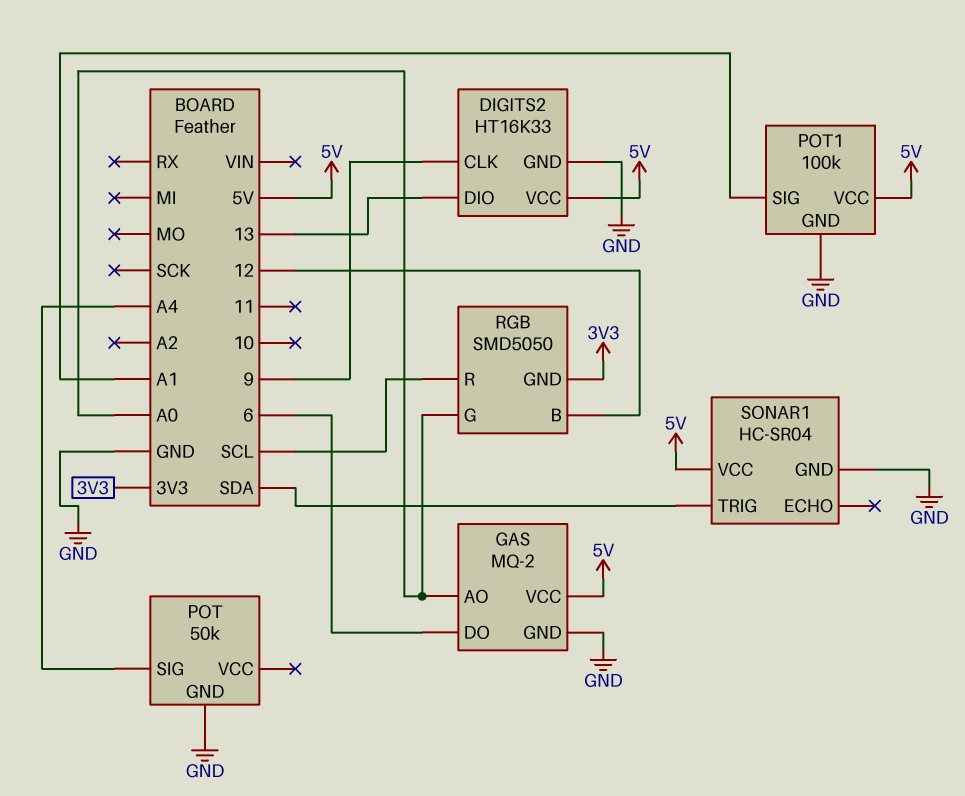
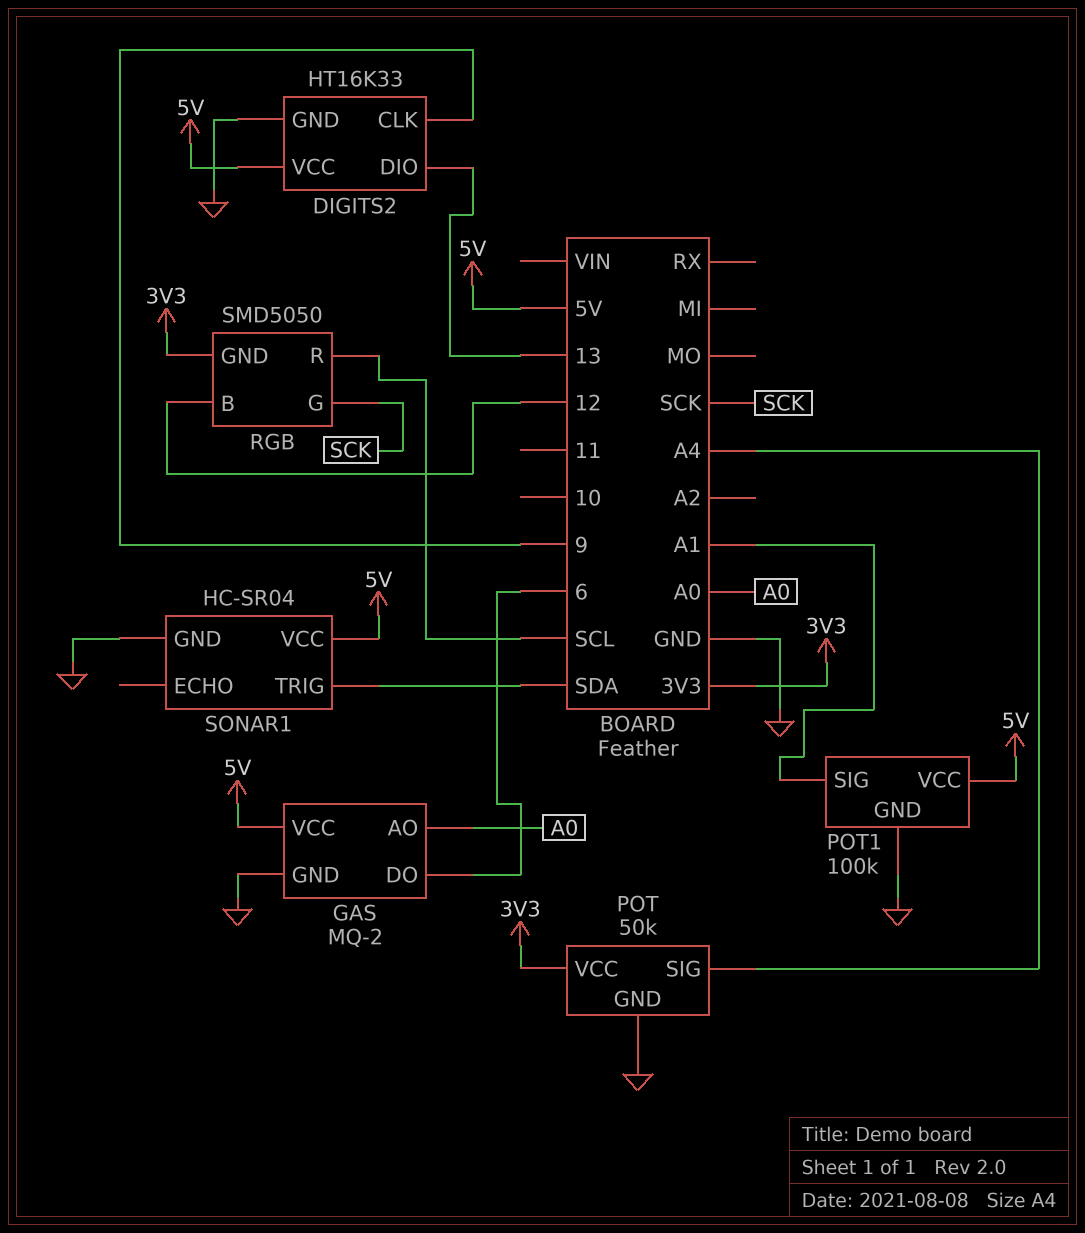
POT pin VCC: none -> 3V3
RGB pin G: A0 -> SCK

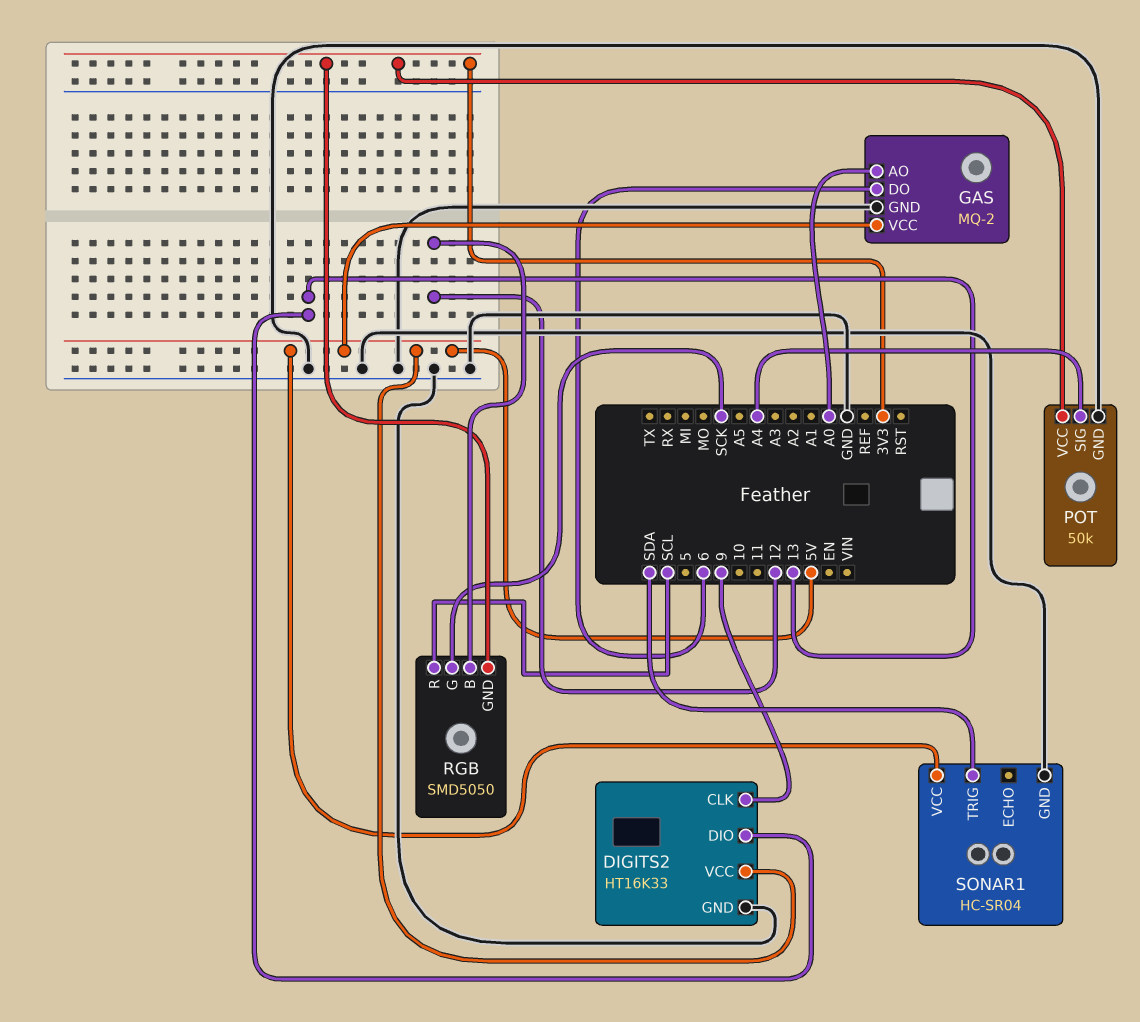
POT1: 100k -> none
POT1 pin GND: GND -> none
POT1 pin SIG: A1 -> none
POT1 pin VCC: 5V -> none

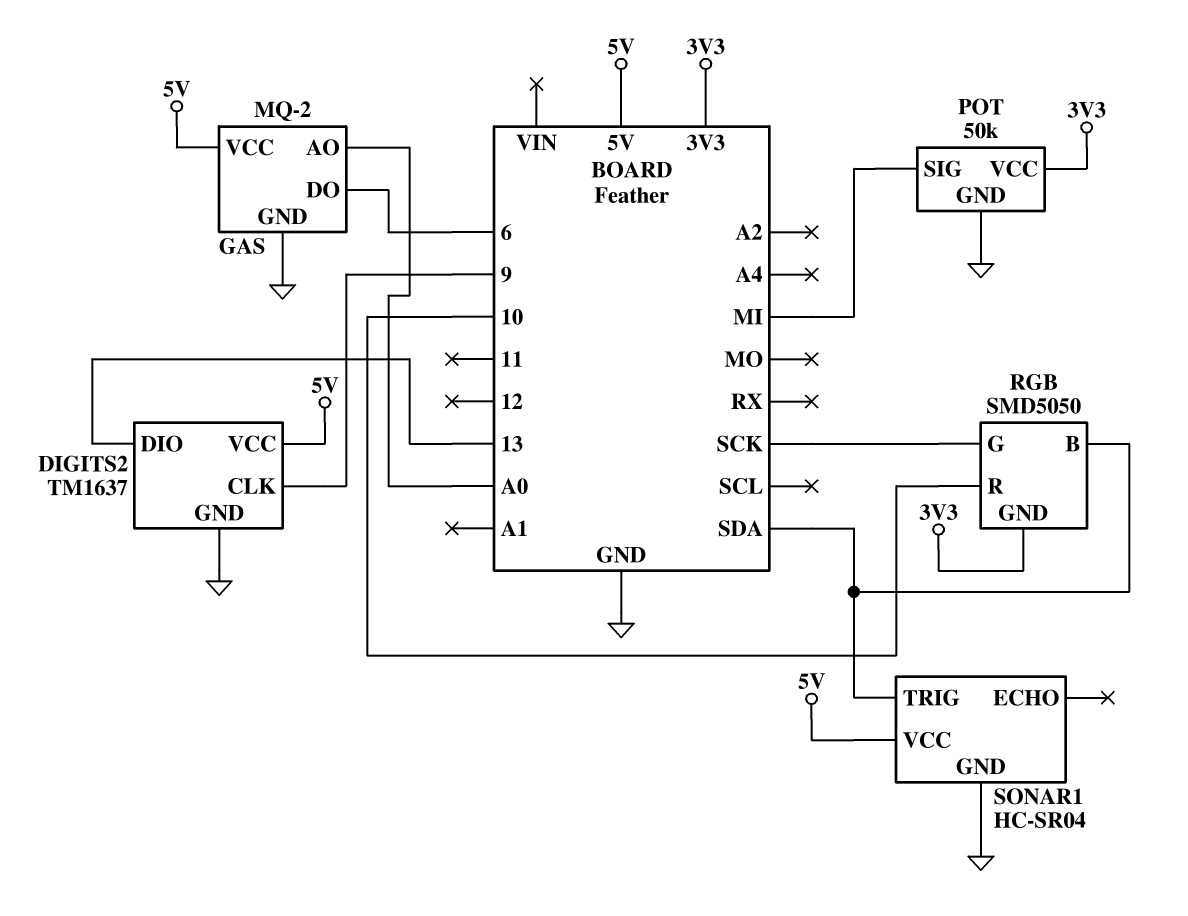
DIGITS2: HT16K33 -> TM1637
POT pin SIG: A4 -> MI
RGB pin B: 12 -> SDA
RGB pin R: SCL -> 10

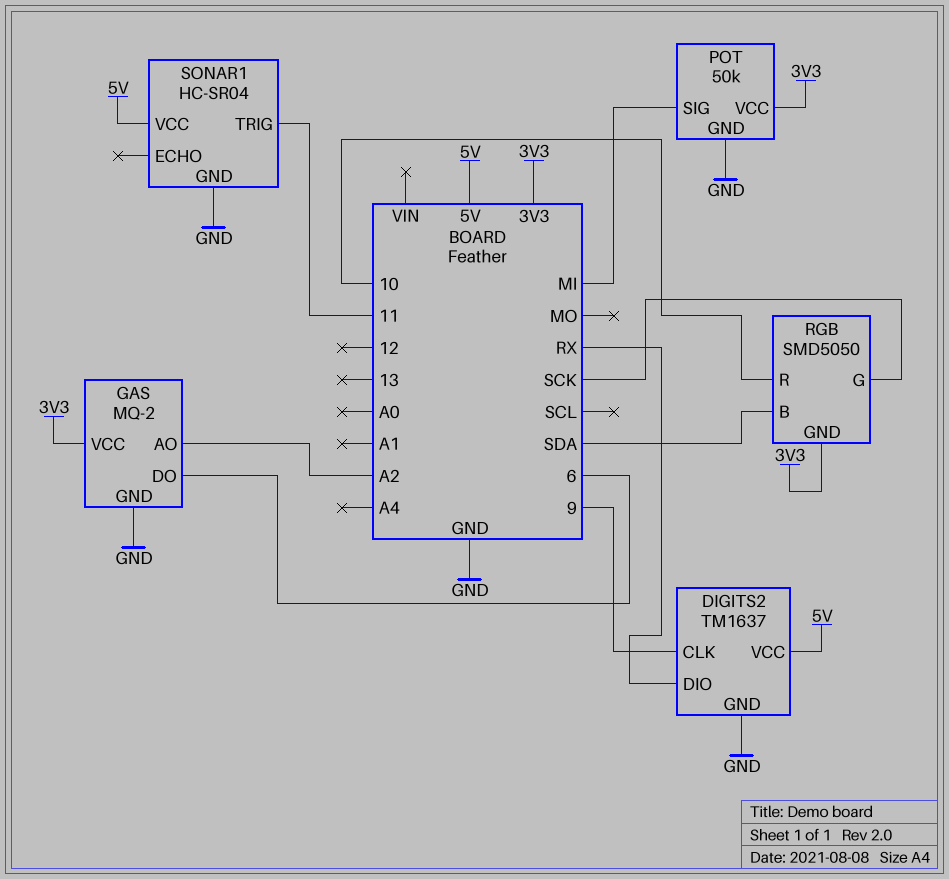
DIGITS2 pin DIO: 13 -> RX
GAS pin AO: A0 -> A2
GAS pin VCC: 5V -> 3V3
SONAR1 pin TRIG: SDA -> 11

